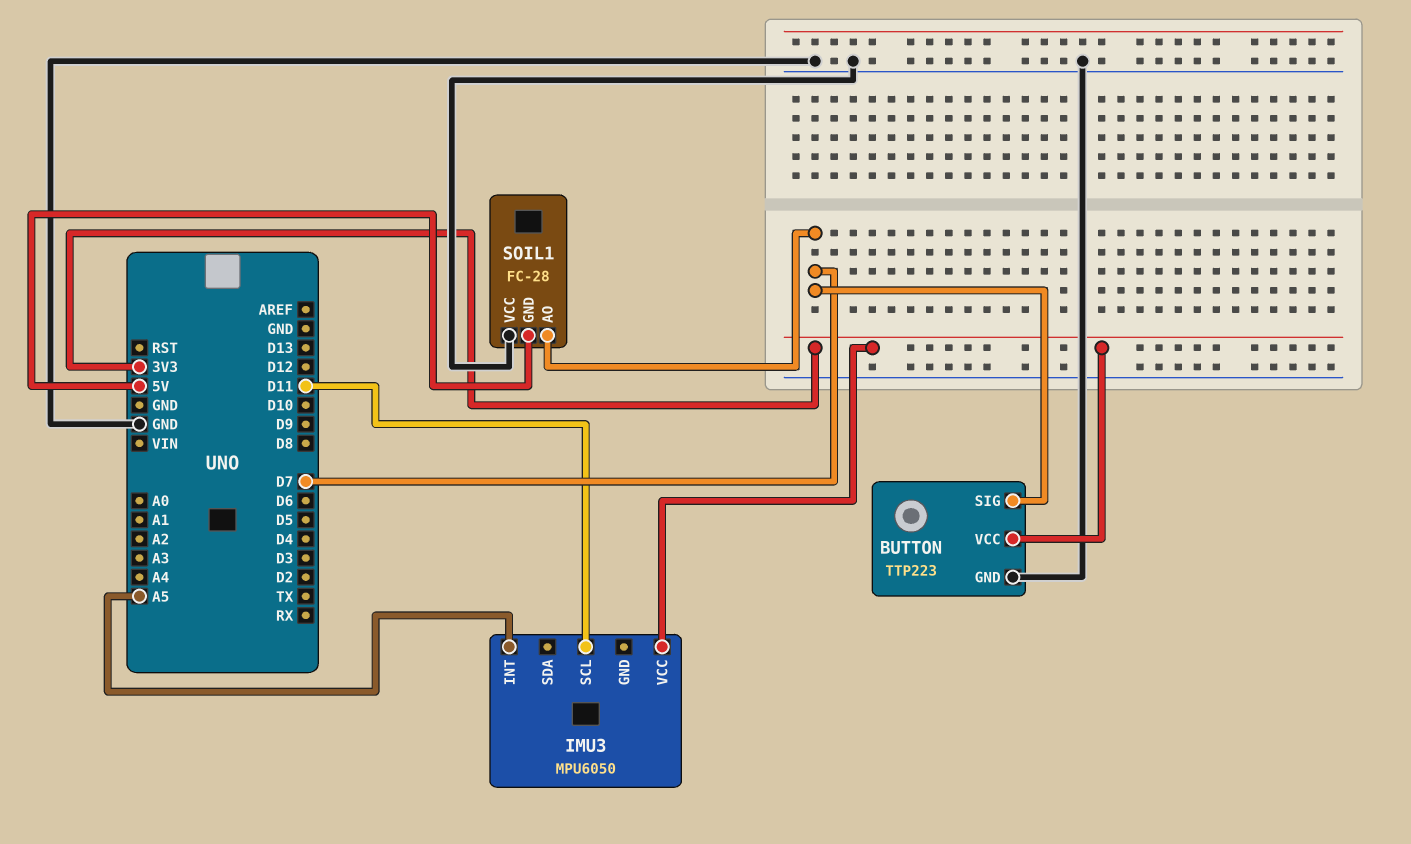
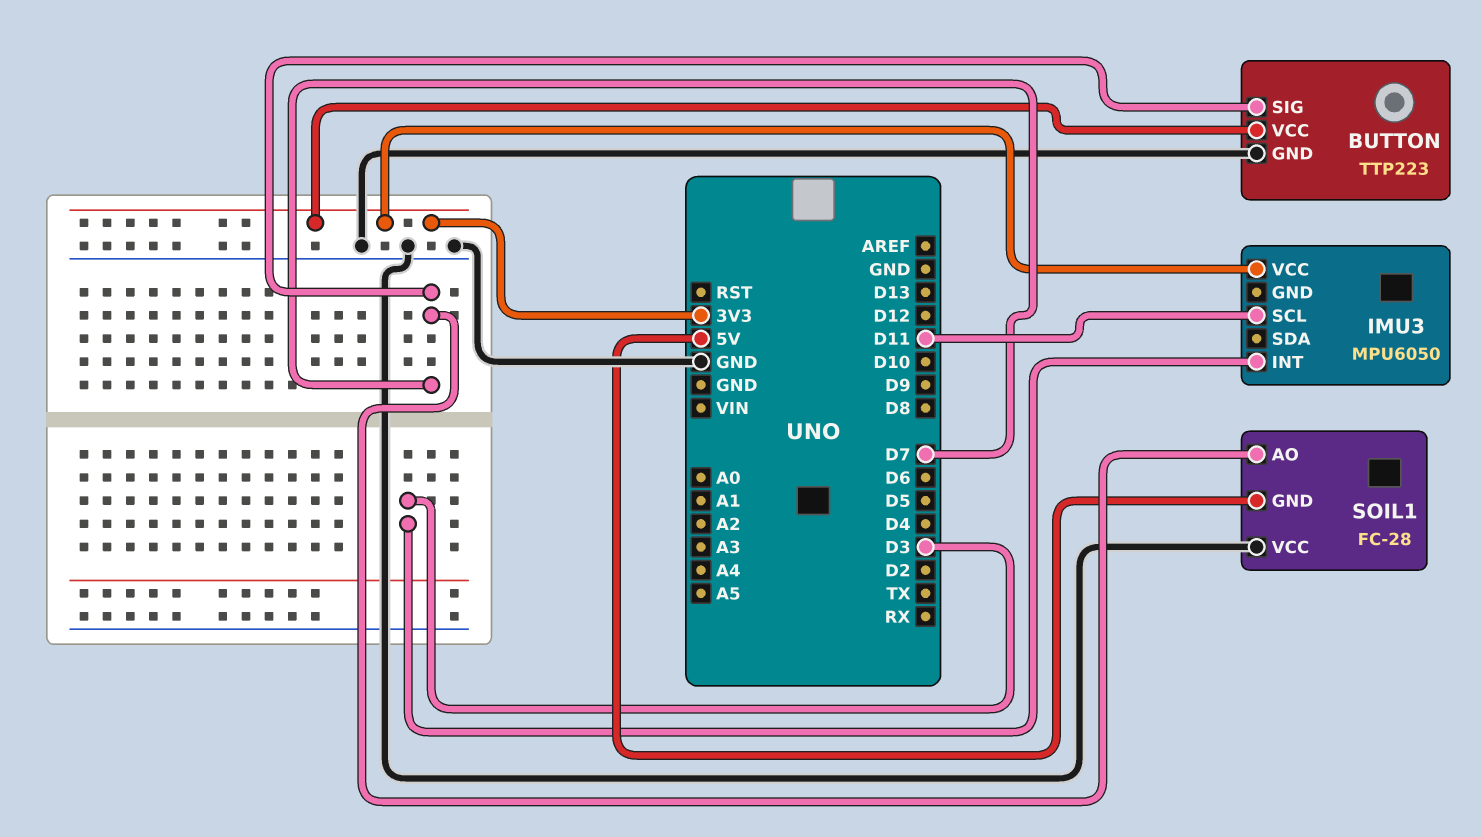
IMU3 pin INT: A5 -> D3

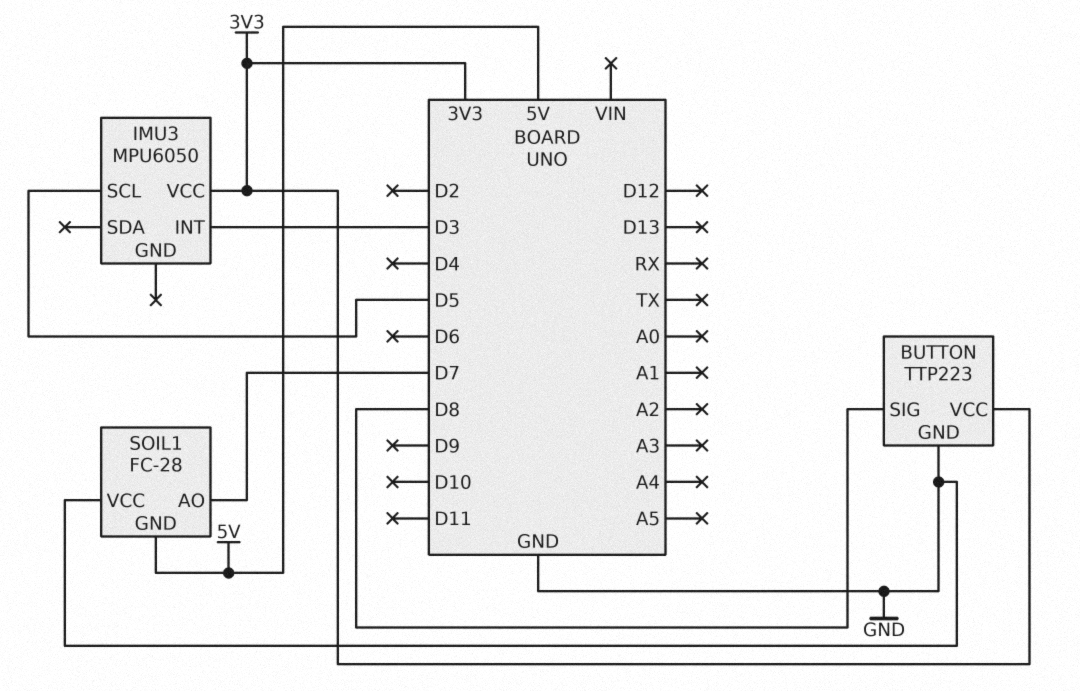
BUTTON pin SIG: D7 -> D8
IMU3 pin SCL: D11 -> D5

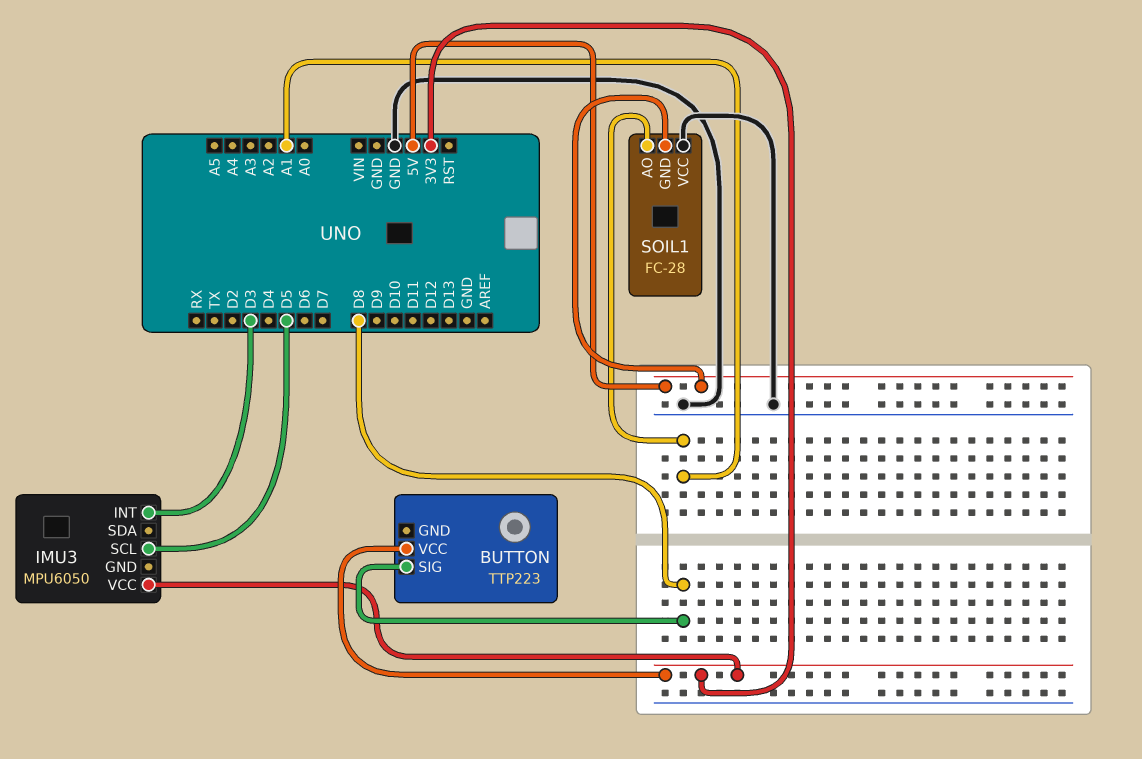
BUTTON pin GND: GND -> none
SOIL1 pin AO: D7 -> A1

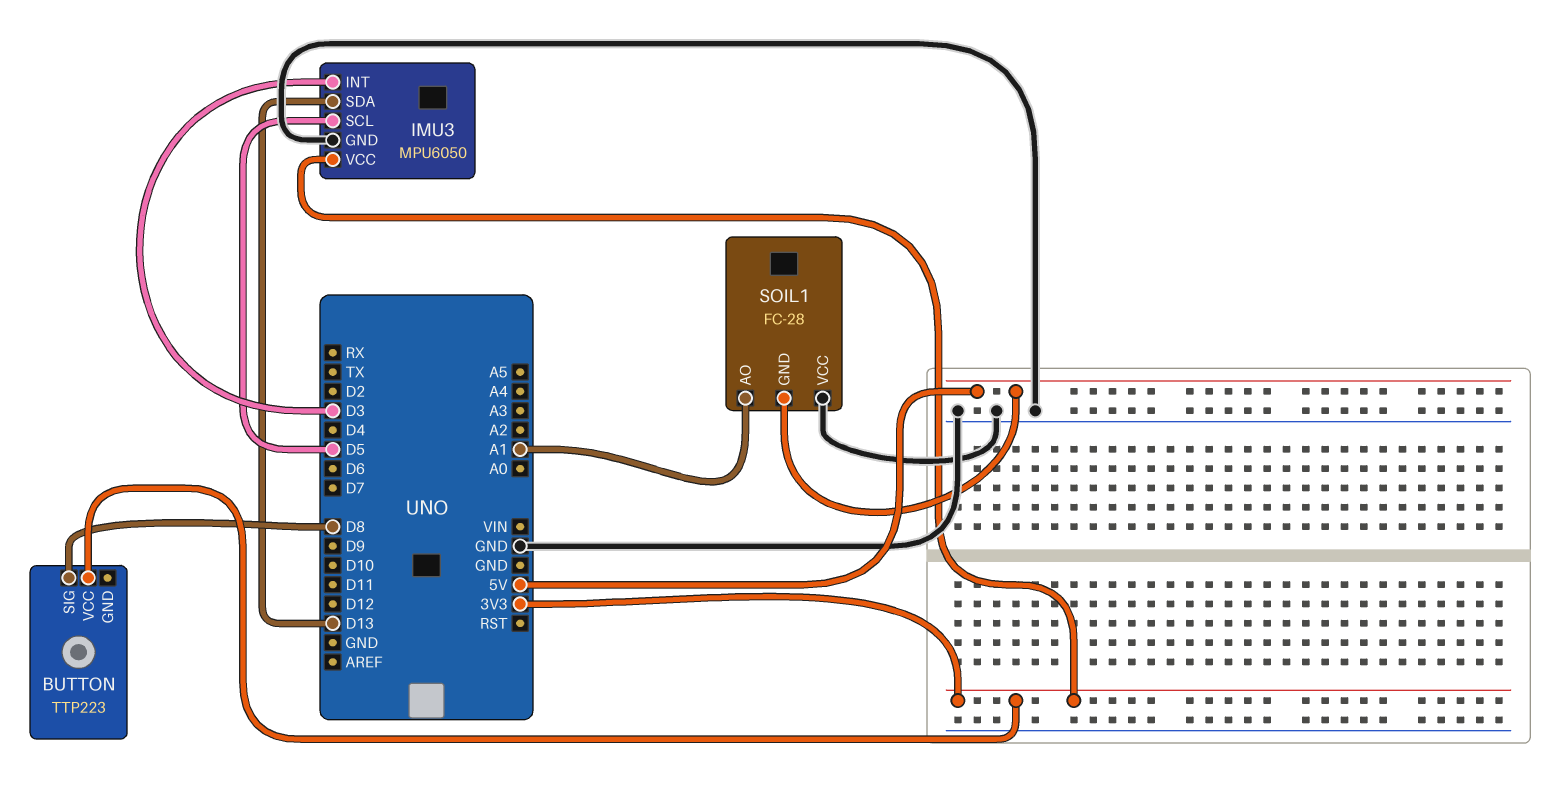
IMU3 pin GND: none -> GND
IMU3 pin SDA: none -> D13

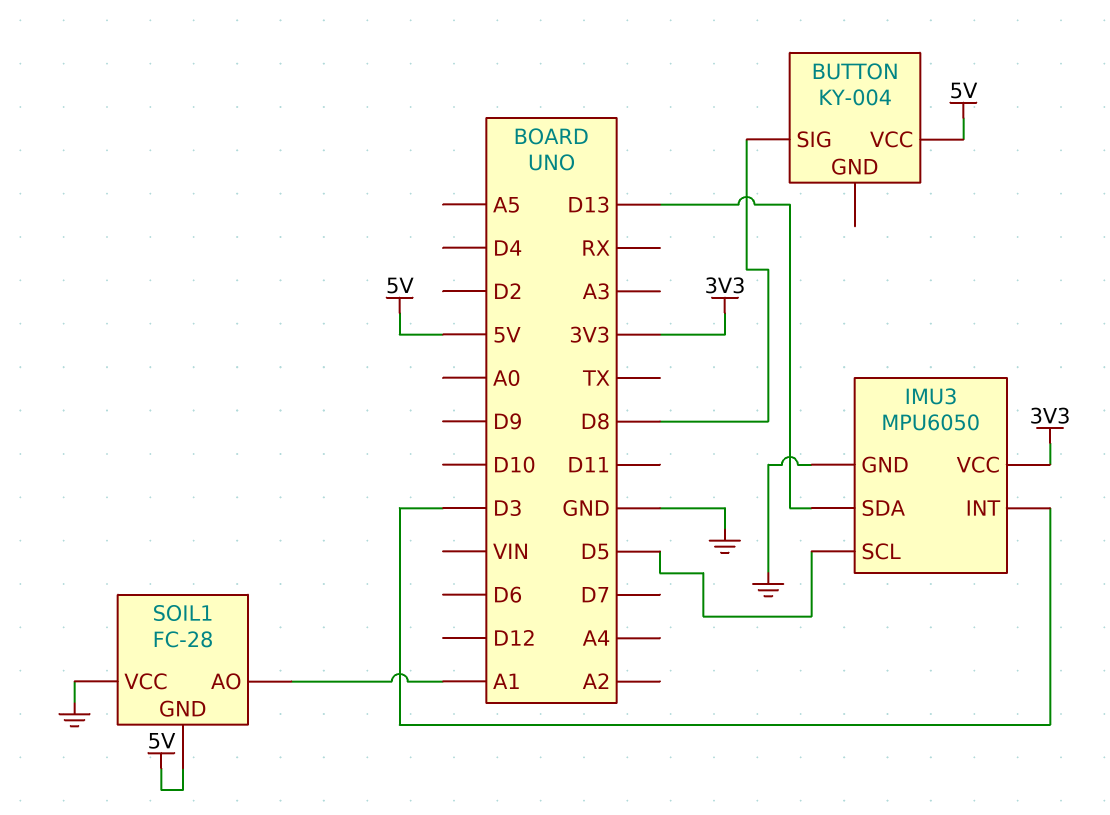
BUTTON: TTP223 -> KY-004
BUTTON pin VCC: 3V3 -> 5V

